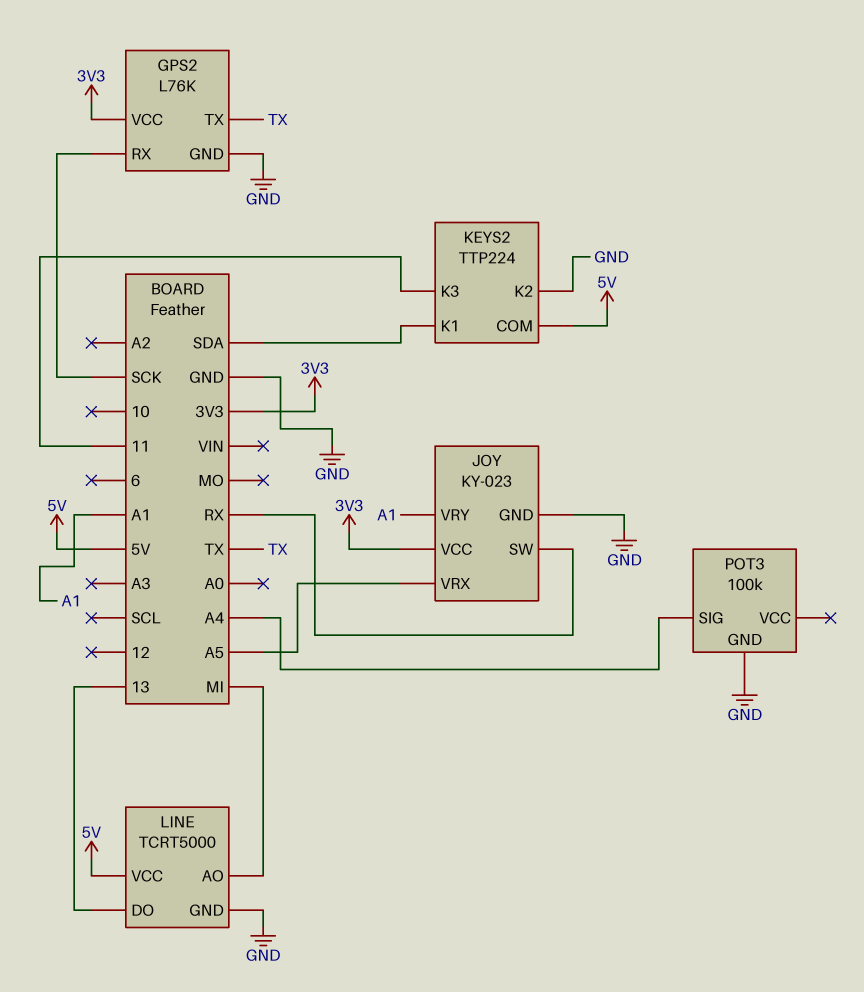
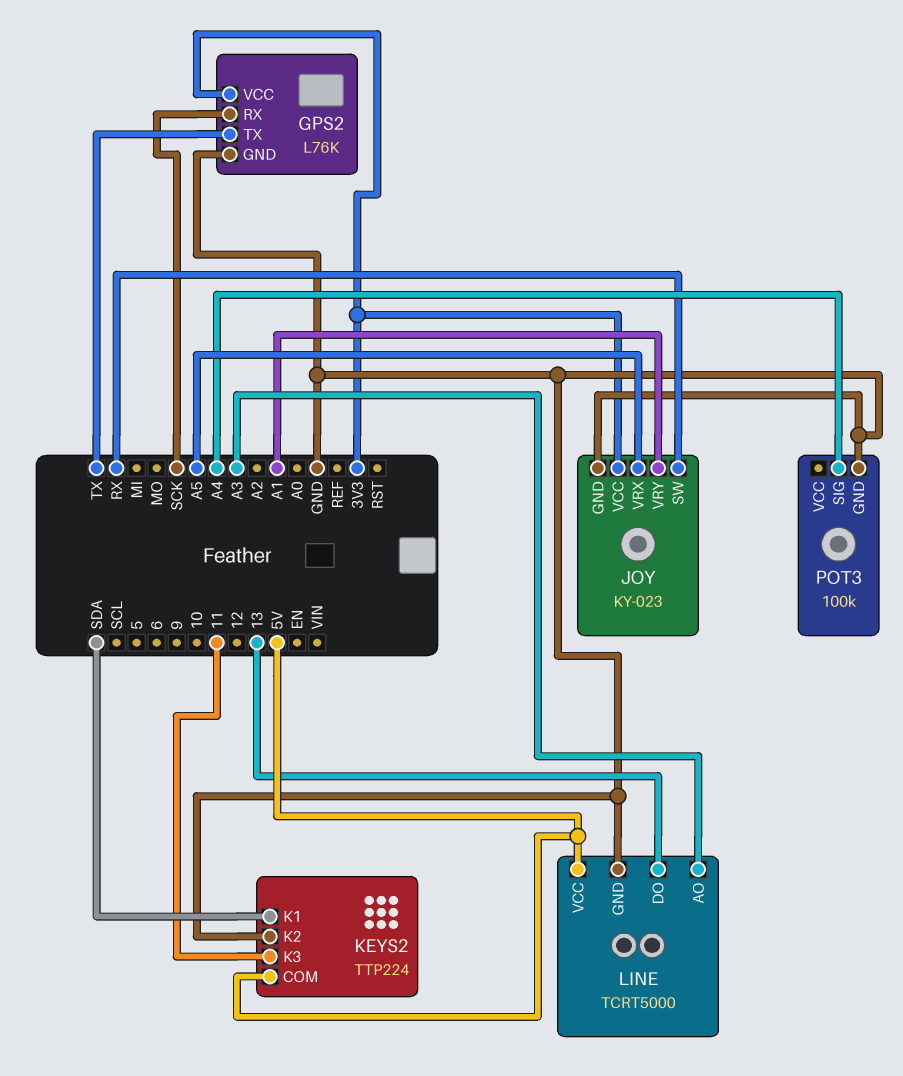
LINE pin AO: MI -> A3

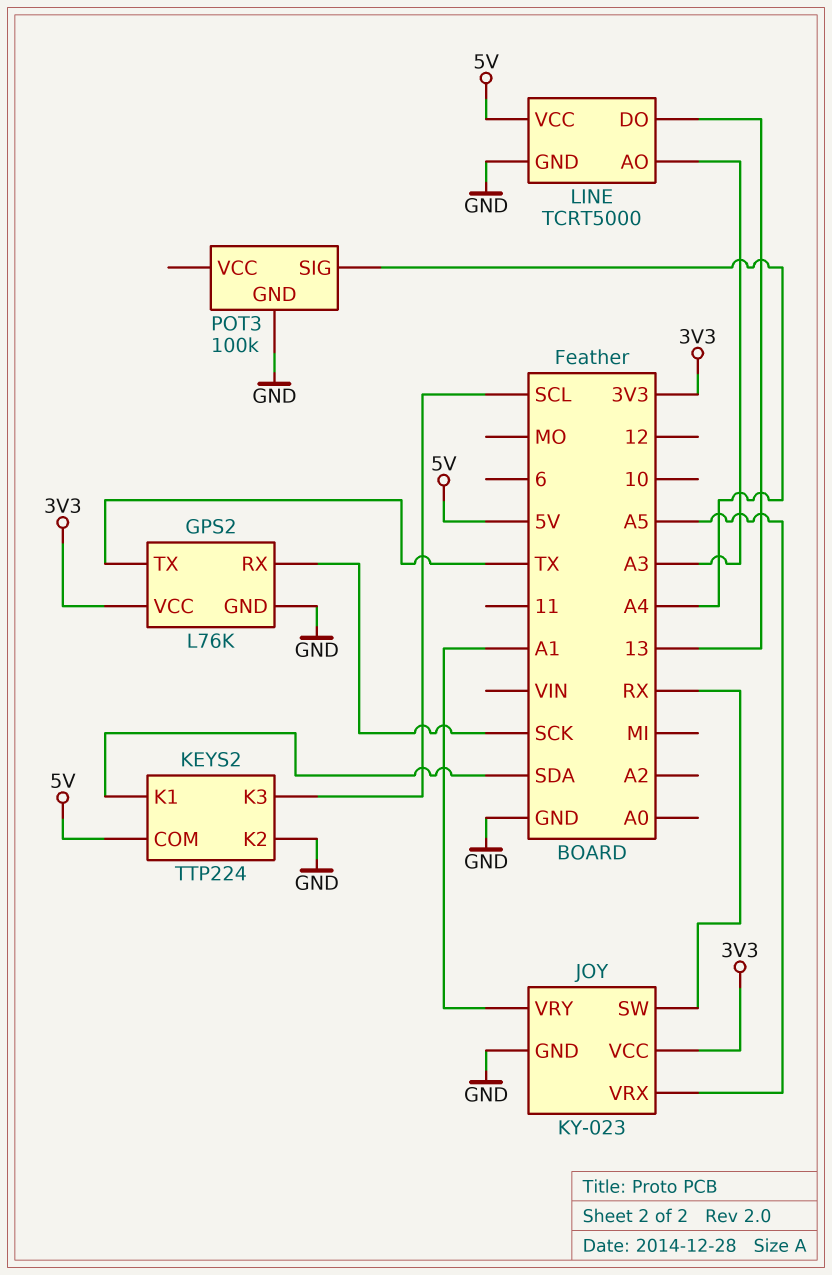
KEYS2 pin K3: 11 -> SCL

